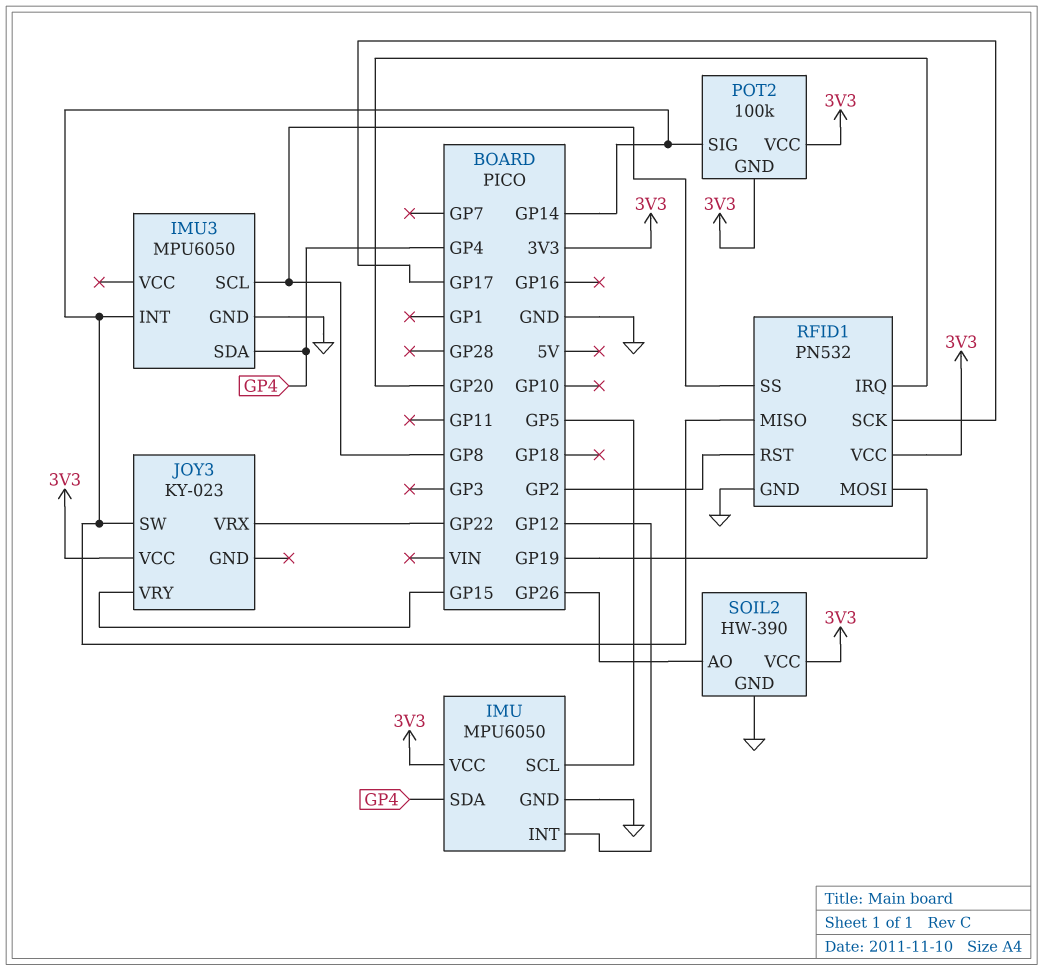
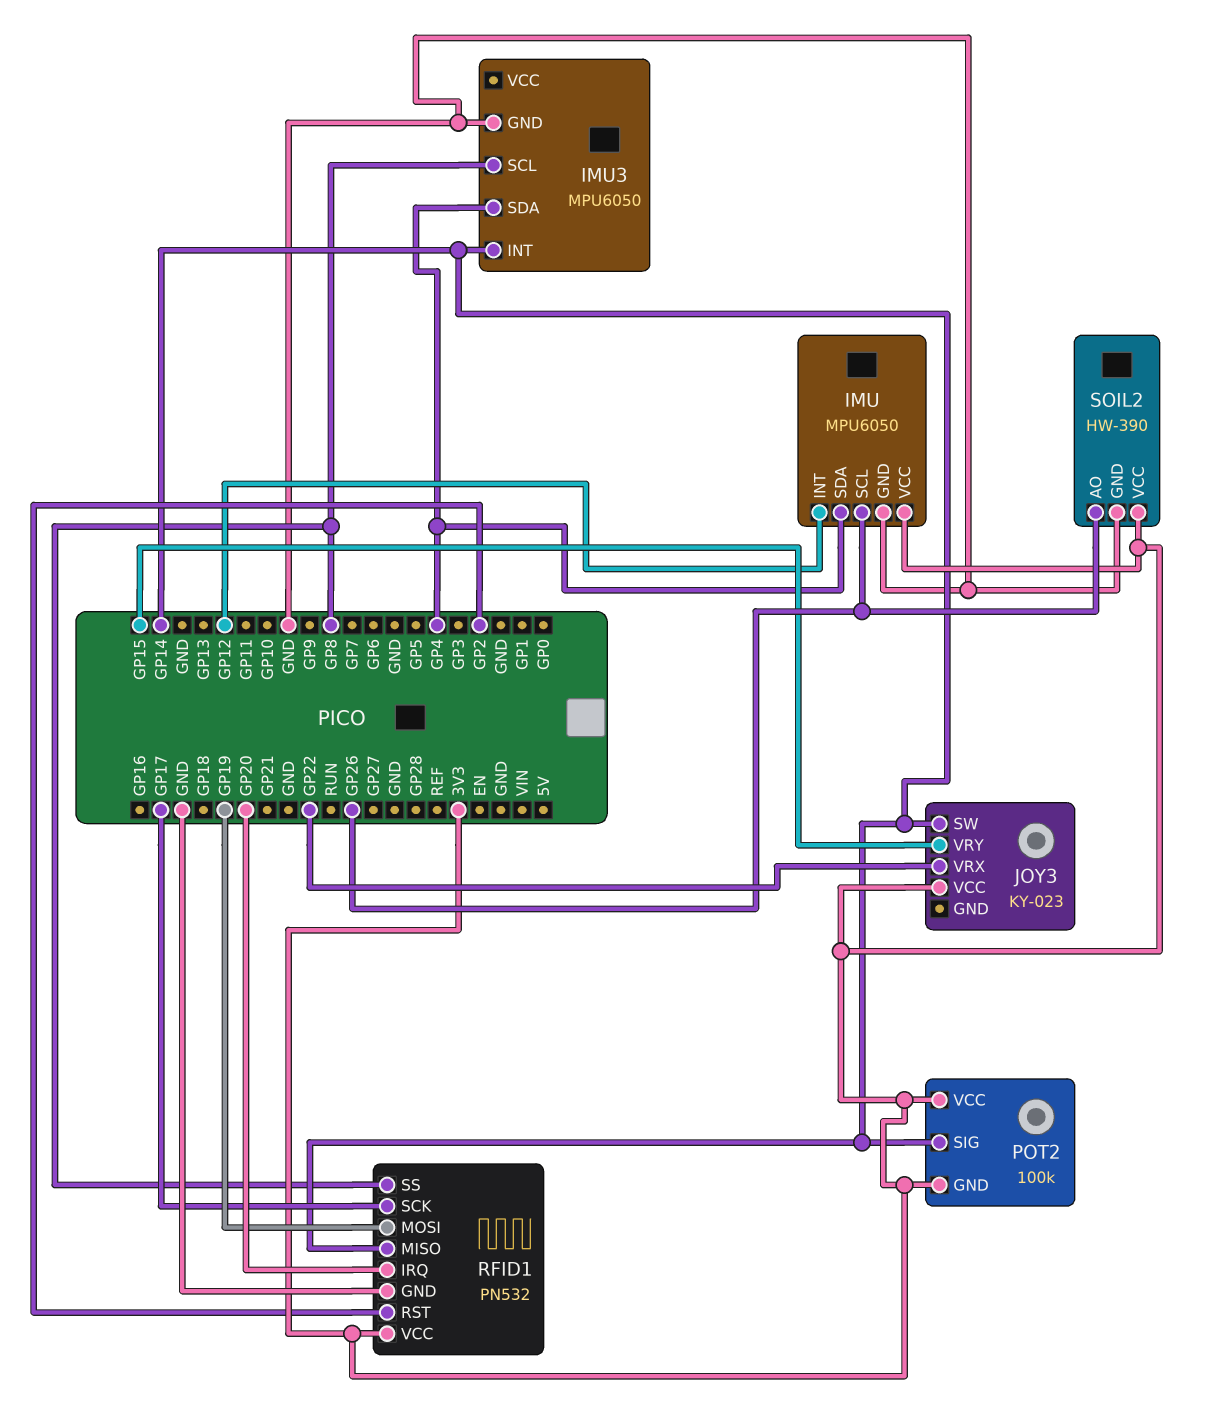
IMU pin SCL: GP5 -> GP26

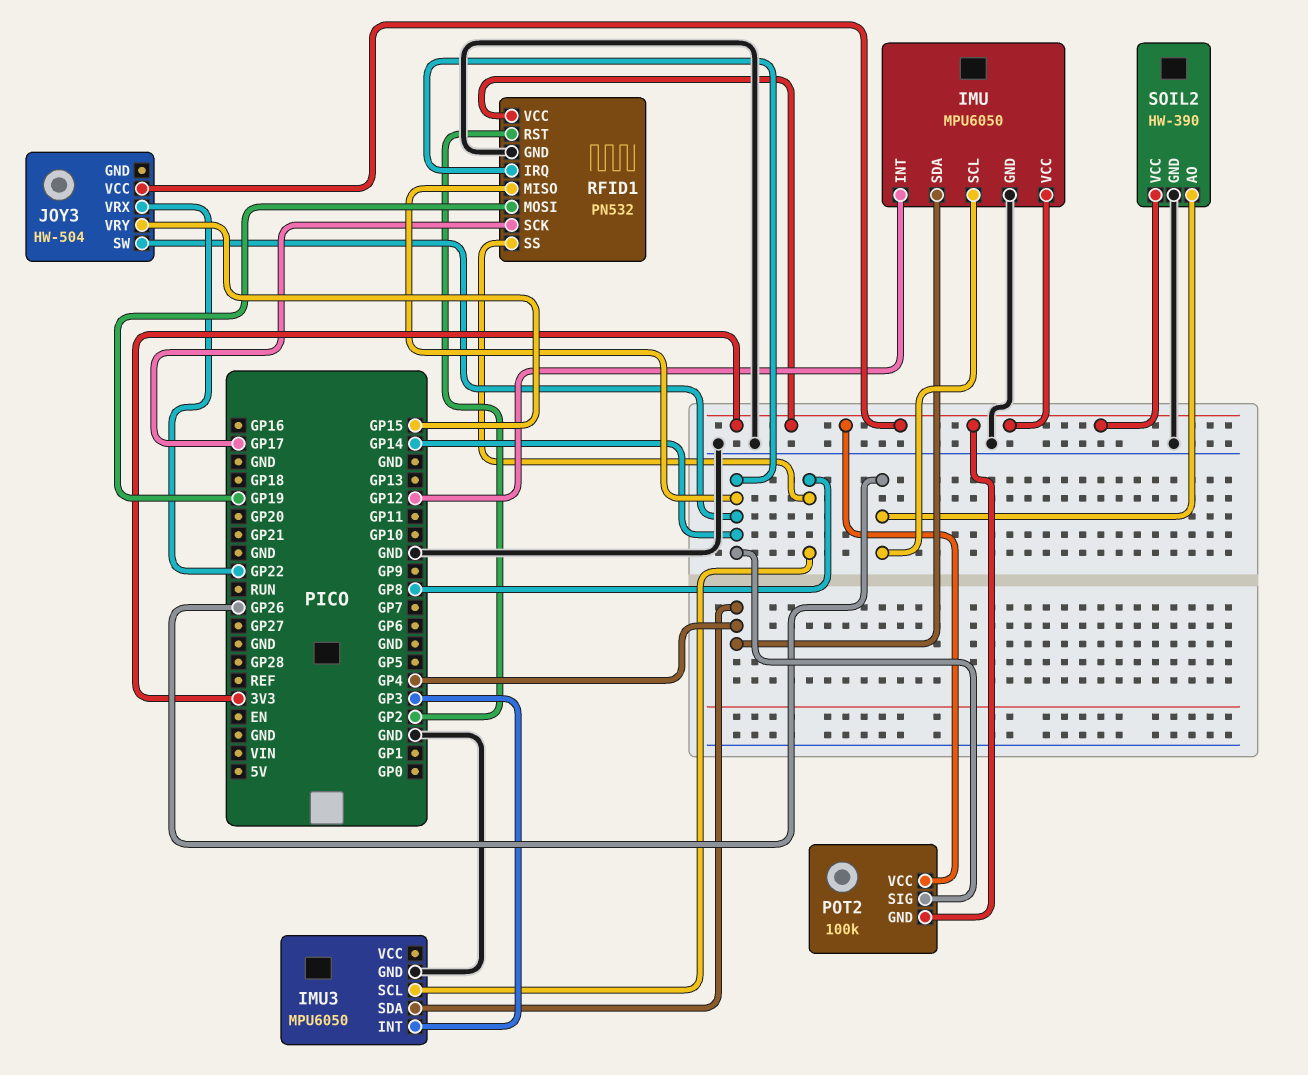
IMU3 pin INT: GP14 -> GP3
JOY3: KY-023 -> HW-504
RFID1 pin IRQ: GP20 -> GP14

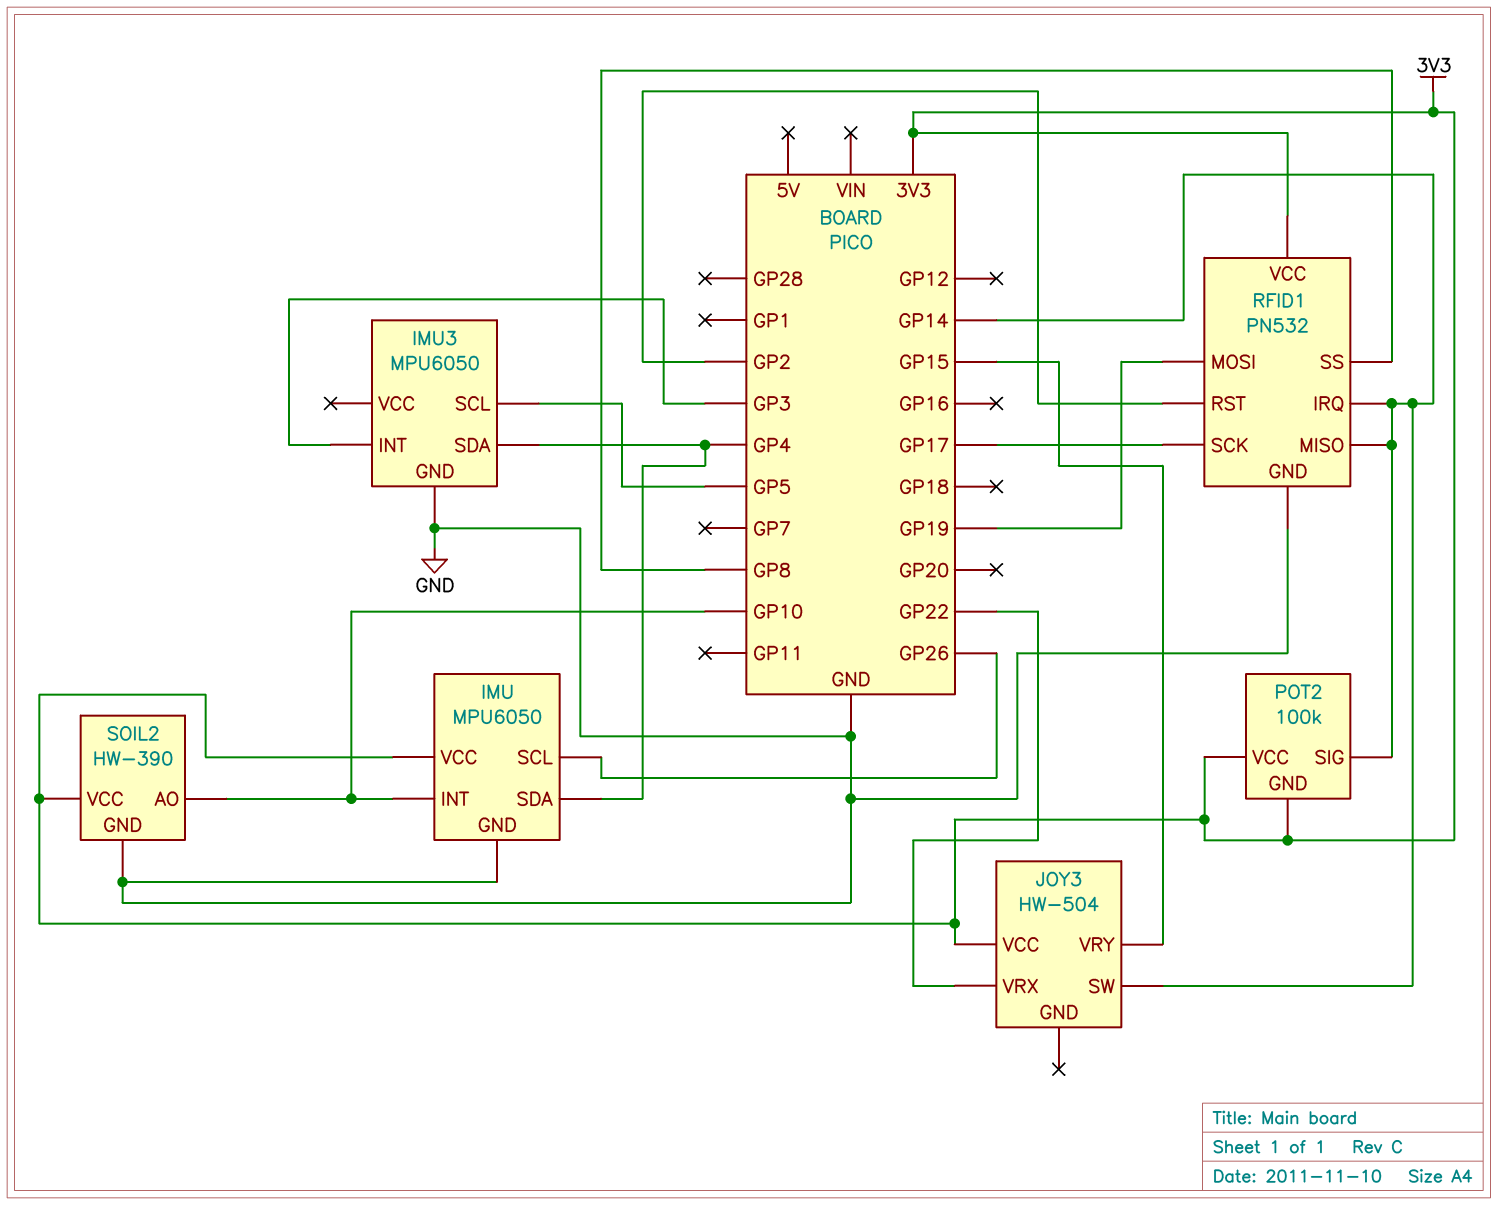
IMU pin INT: GP12 -> GP10
IMU3 pin SCL: GP8 -> GP5
SOIL2 pin AO: GP26 -> GP10

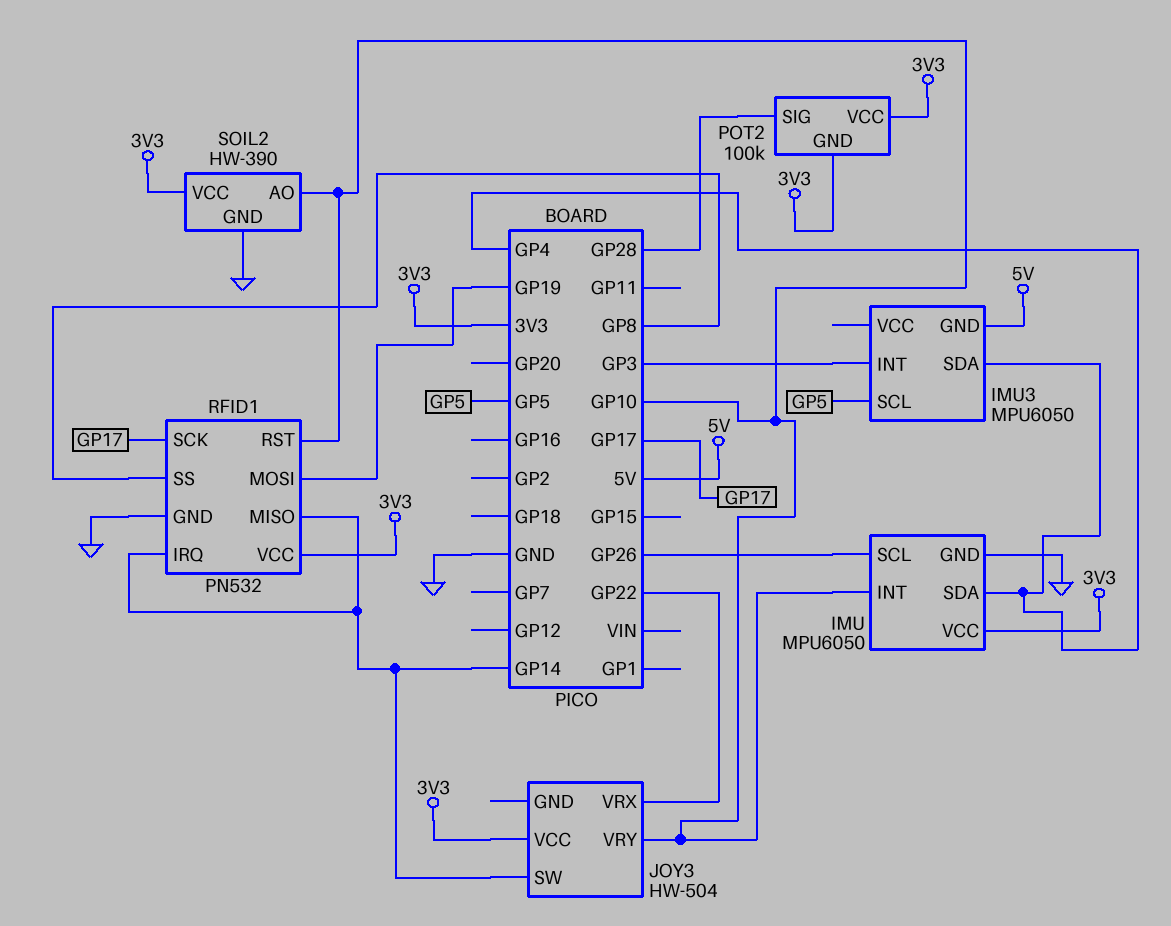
IMU3 pin GND: GND -> 5V
JOY3 pin VRY: GP15 -> GP10
POT2 pin SIG: GP14 -> GP28
RFID1 pin RST: GP2 -> GP10

